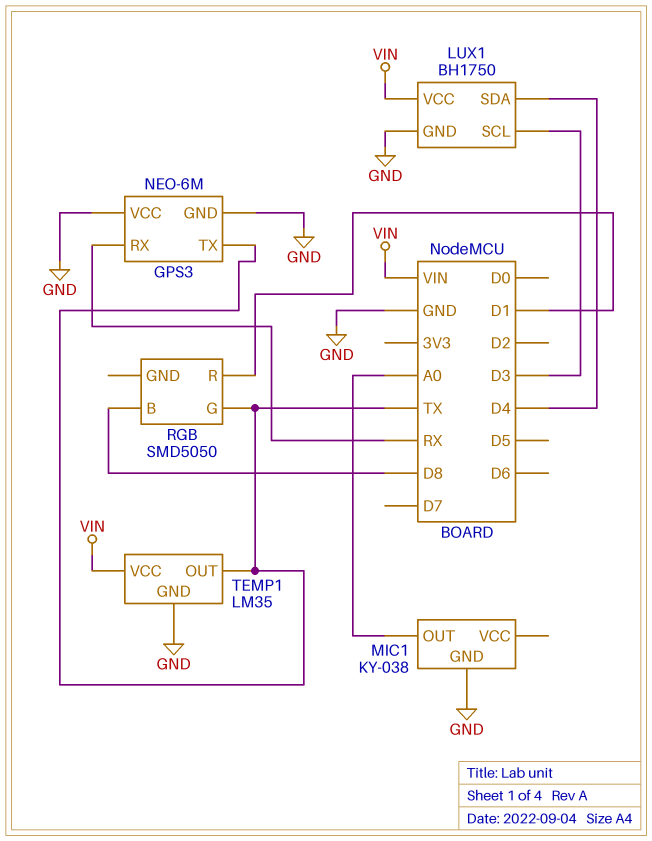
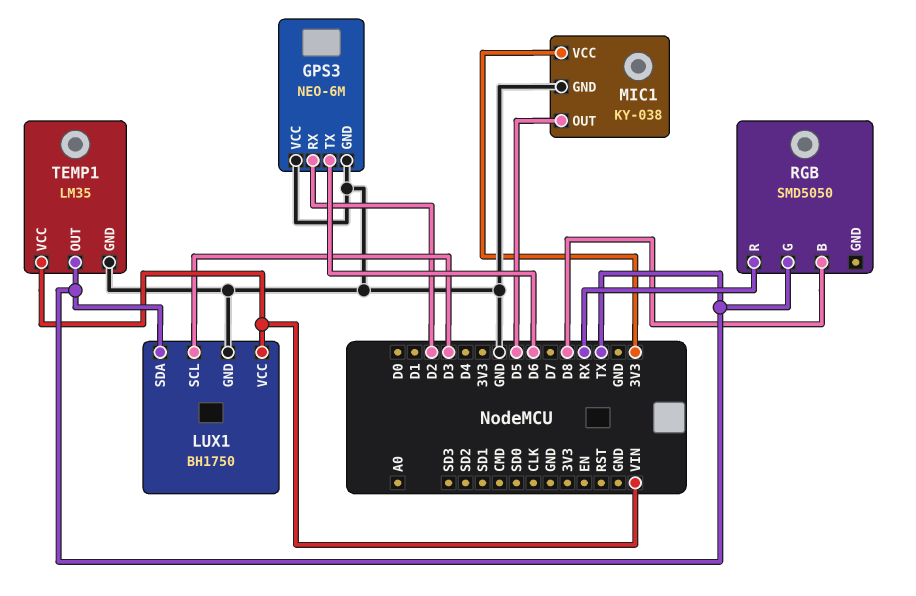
GPS3 pin RX: RX -> D2
GPS3 pin TX: TX -> D6
LUX1 pin SDA: D4 -> TX
MIC1 pin OUT: A0 -> D5
MIC1 pin VCC: none -> 3V3
RGB pin R: D1 -> RX

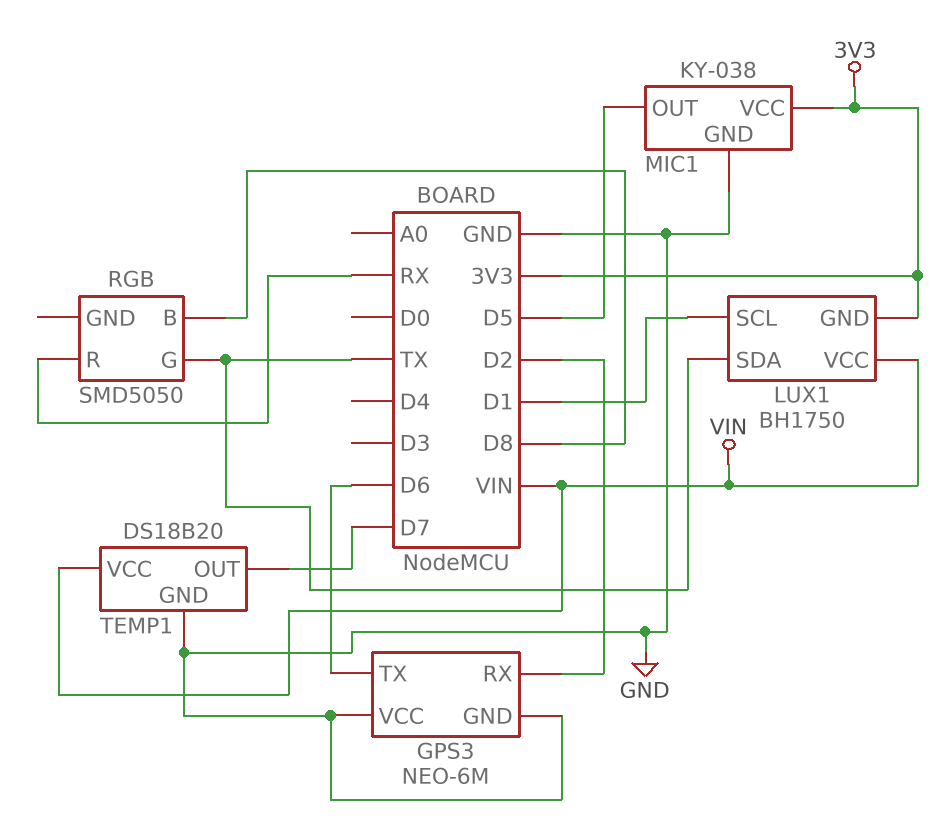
LUX1 pin GND: GND -> 3V3
LUX1 pin SCL: D3 -> D1
TEMP1: LM35 -> DS18B20
TEMP1 pin OUT: TX -> D7

